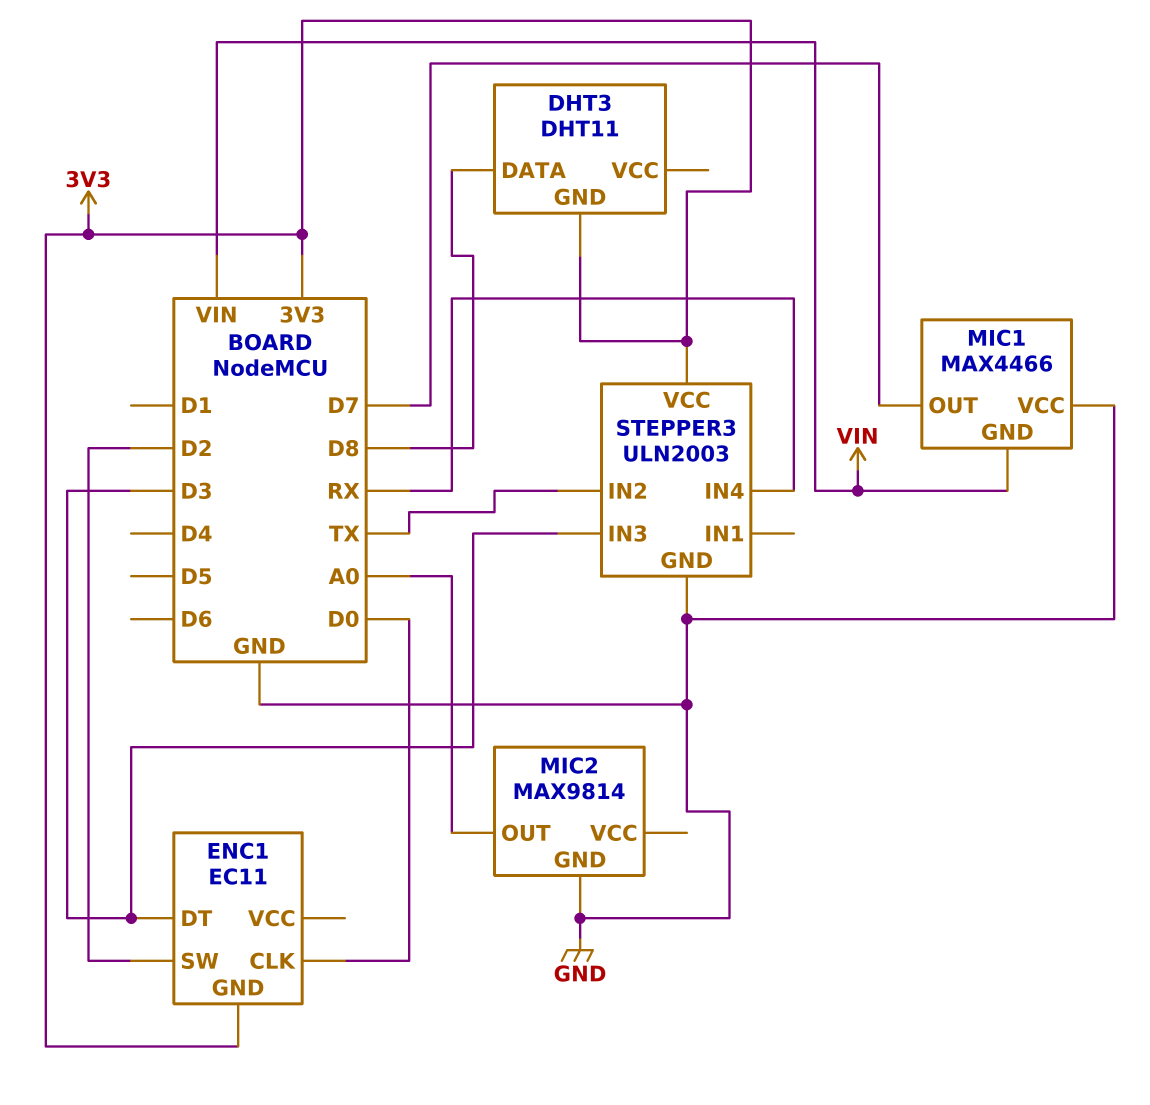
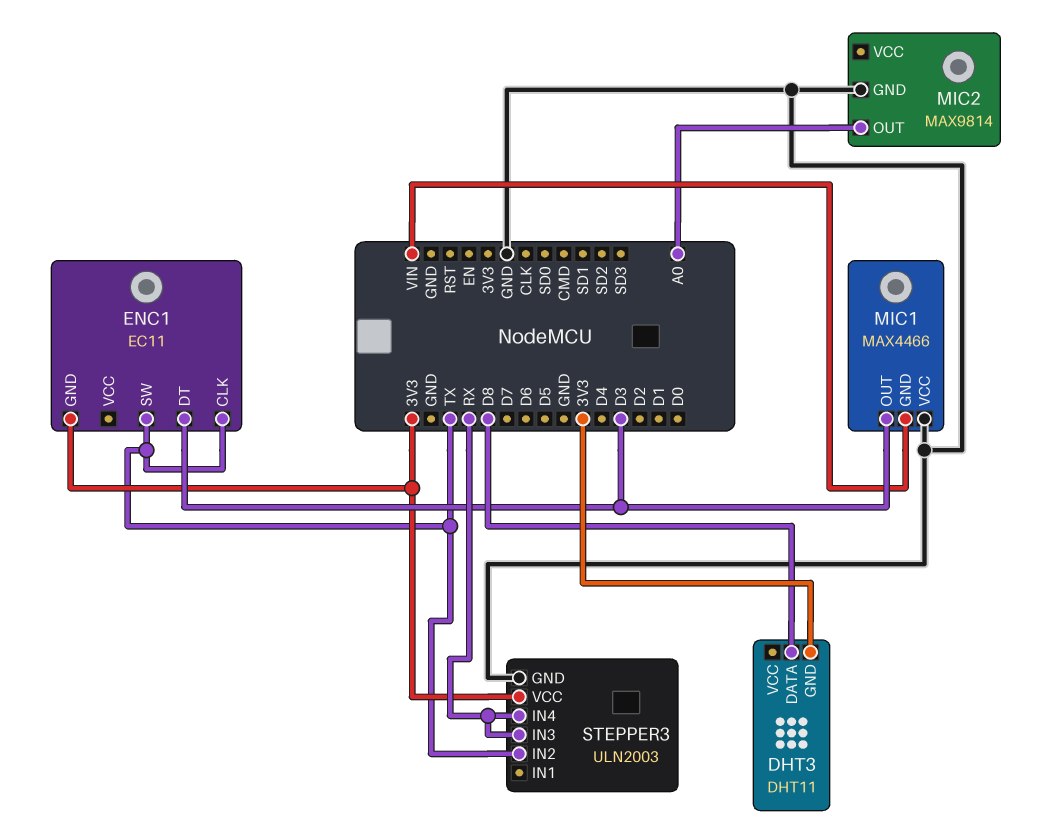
ENC1 pin CLK: D0 -> TX
ENC1 pin SW: D2 -> TX
MIC1 pin OUT: D7 -> D3
STEPPER3 pin IN3: D3 -> RX

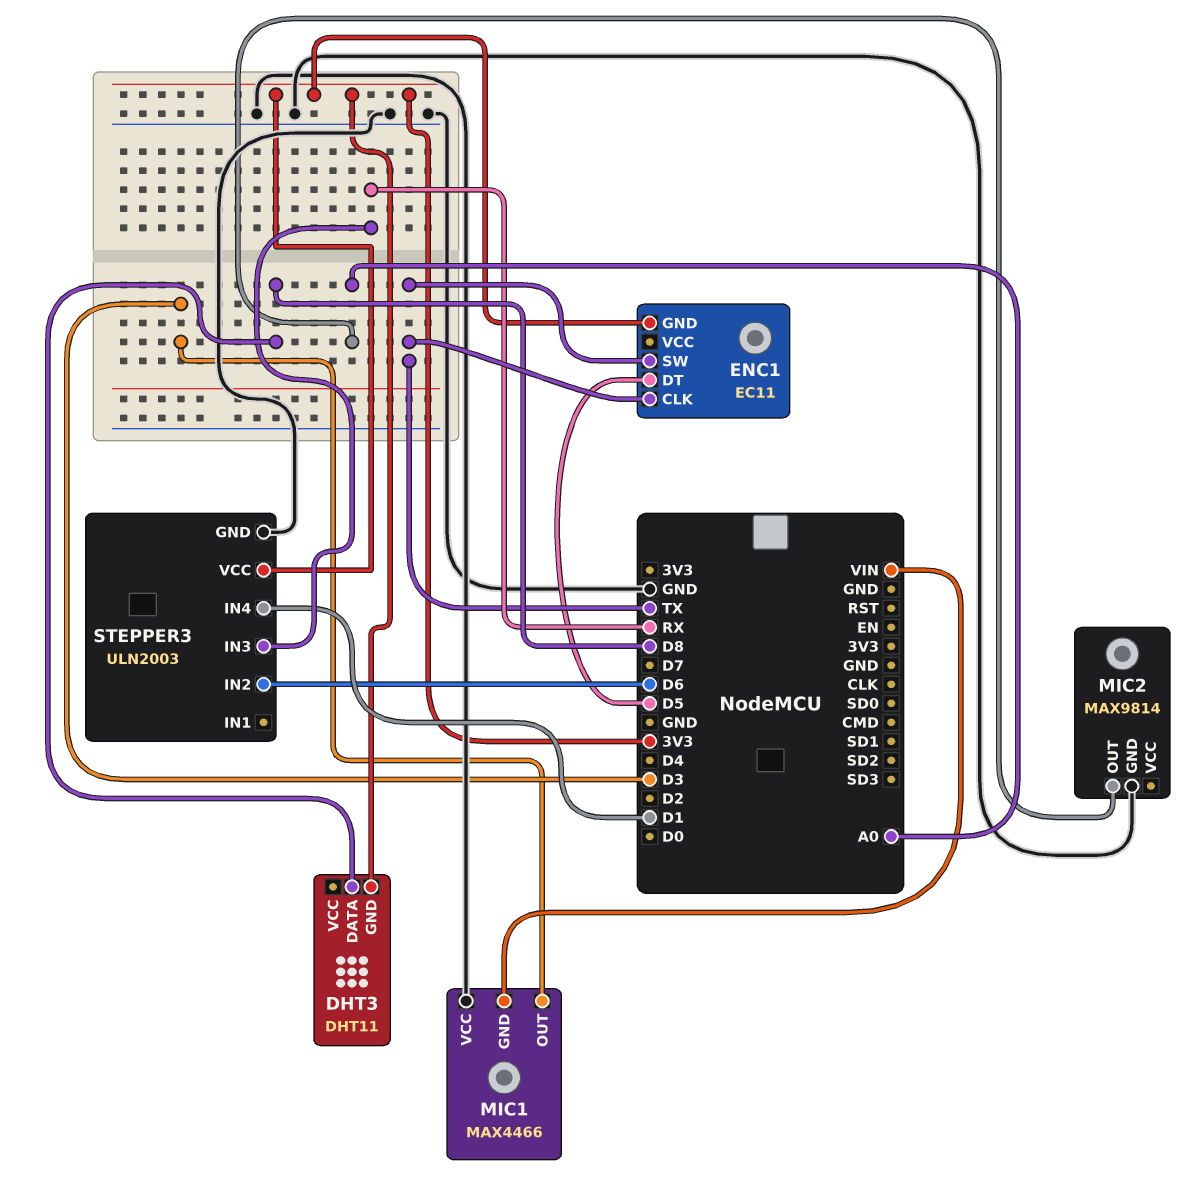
ENC1 pin DT: D3 -> D5
STEPPER3 pin IN2: TX -> D6
STEPPER3 pin IN4: RX -> D1

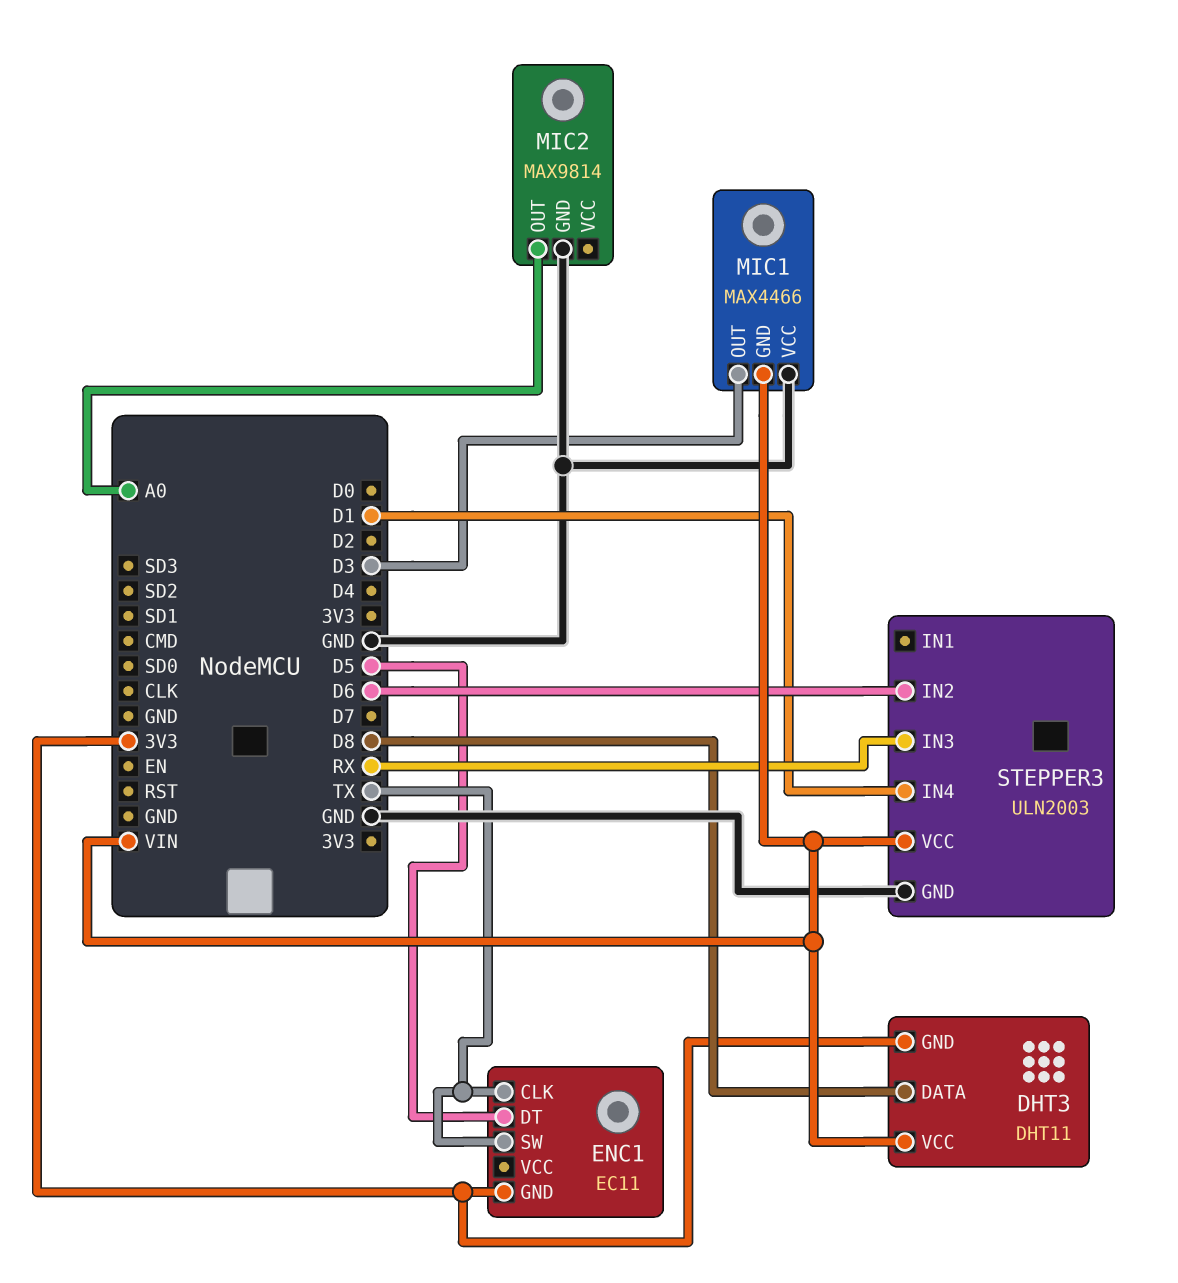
DHT3 pin VCC: none -> VIN
STEPPER3 pin VCC: 3V3 -> VIN

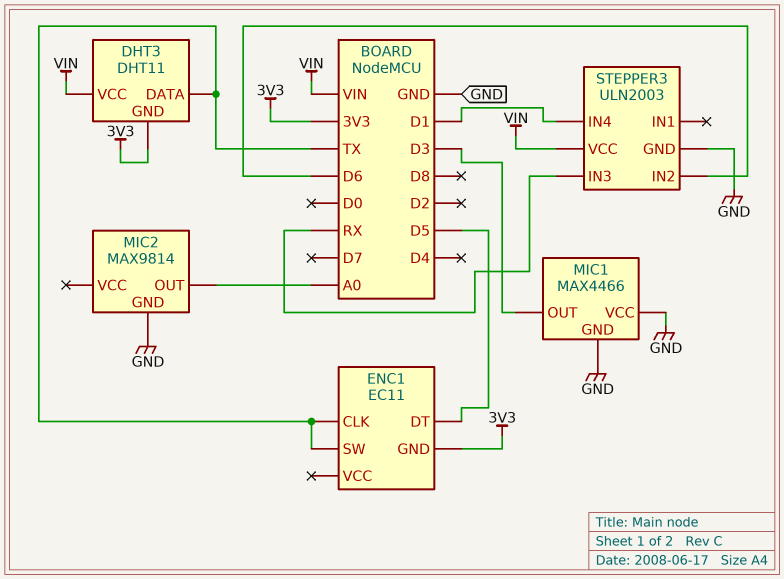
DHT3 pin DATA: D8 -> TX
MIC1 pin GND: VIN -> GND

